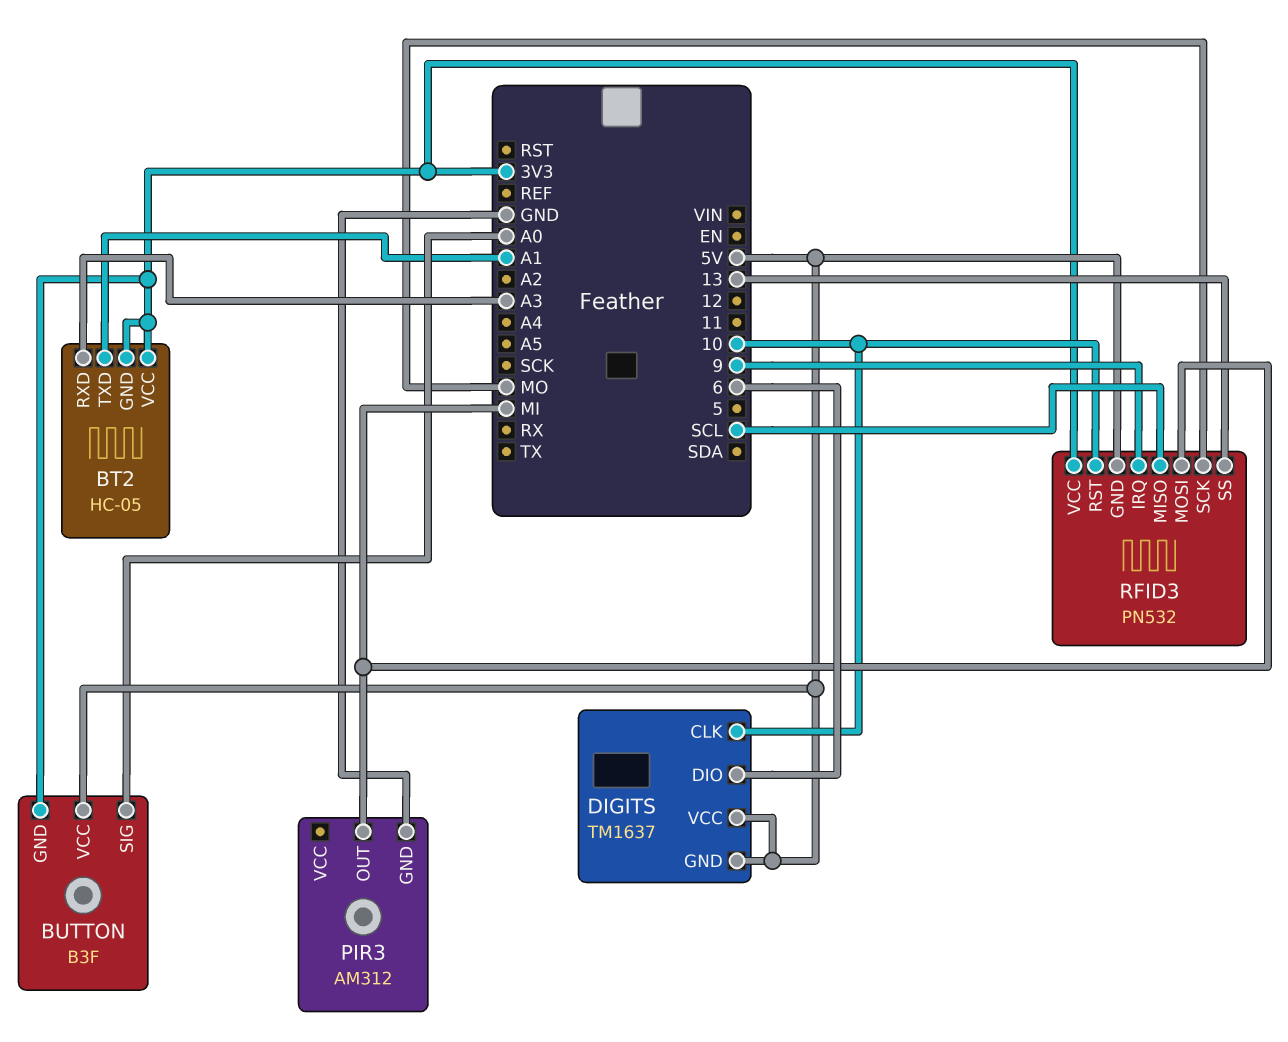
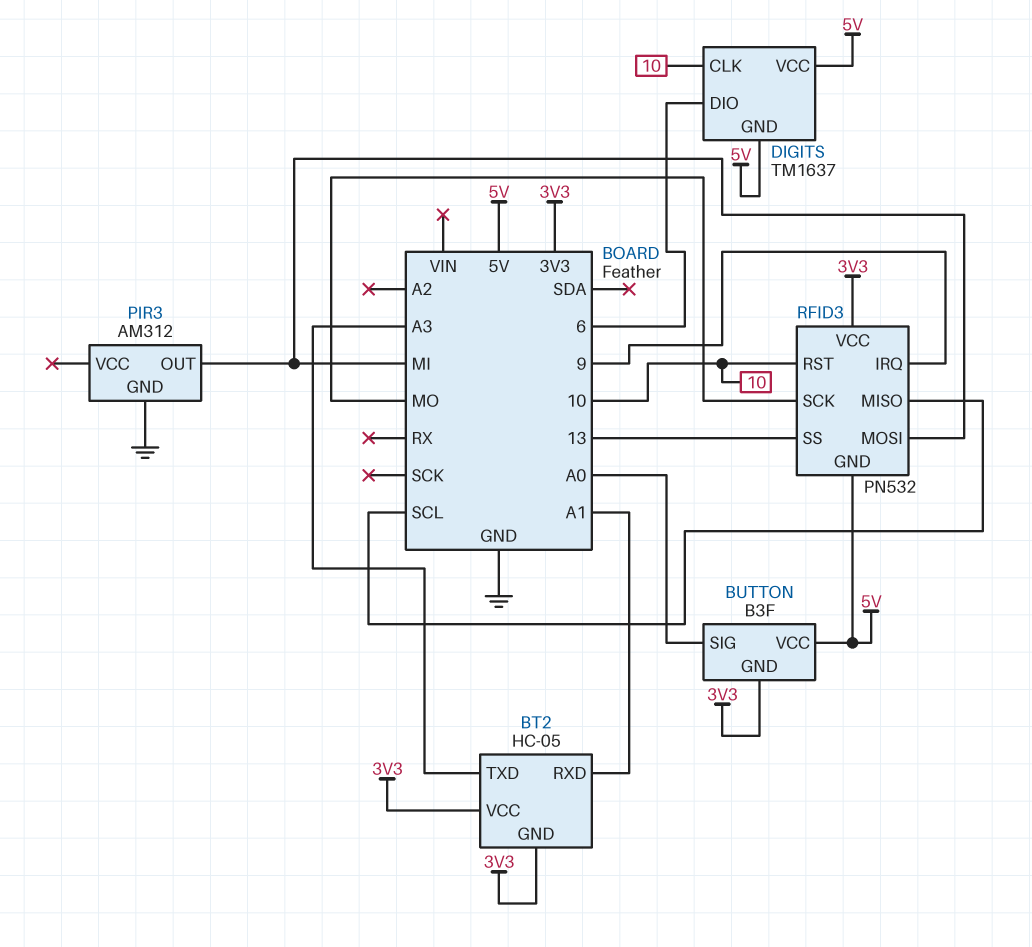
BT2 pin RXD: A3 -> A1
BT2 pin TXD: A1 -> A3

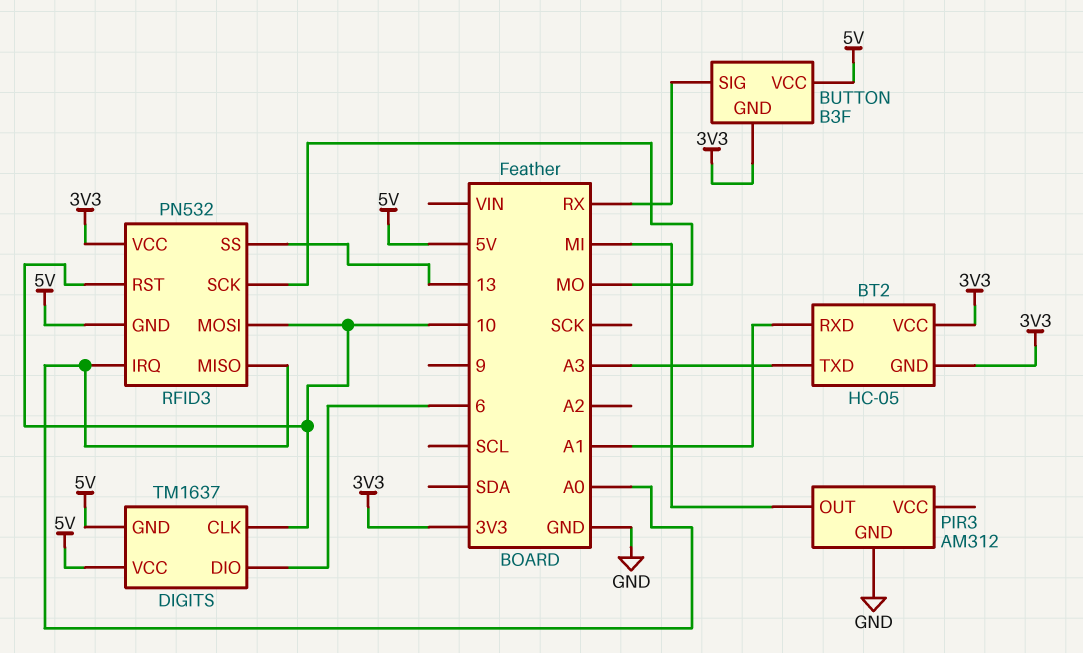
BUTTON pin SIG: A0 -> RX
RFID3 pin IRQ: 9 -> A0
RFID3 pin MISO: SCL -> A0
RFID3 pin MOSI: MI -> 10

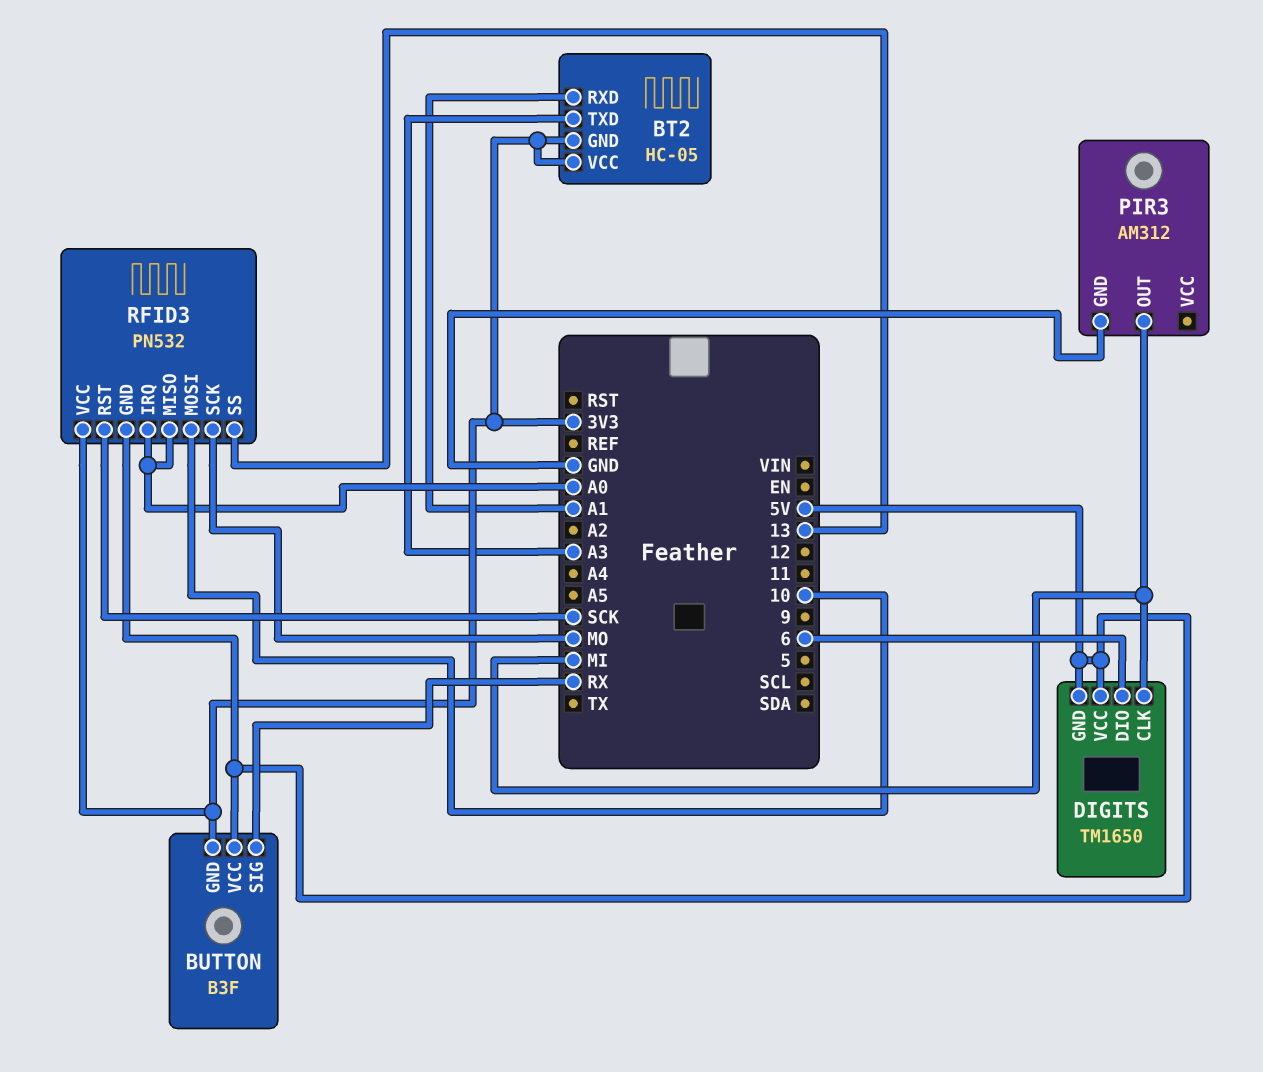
DIGITS: TM1637 -> TM1650
DIGITS pin CLK: 10 -> MI
RFID3 pin RST: 10 -> SCK

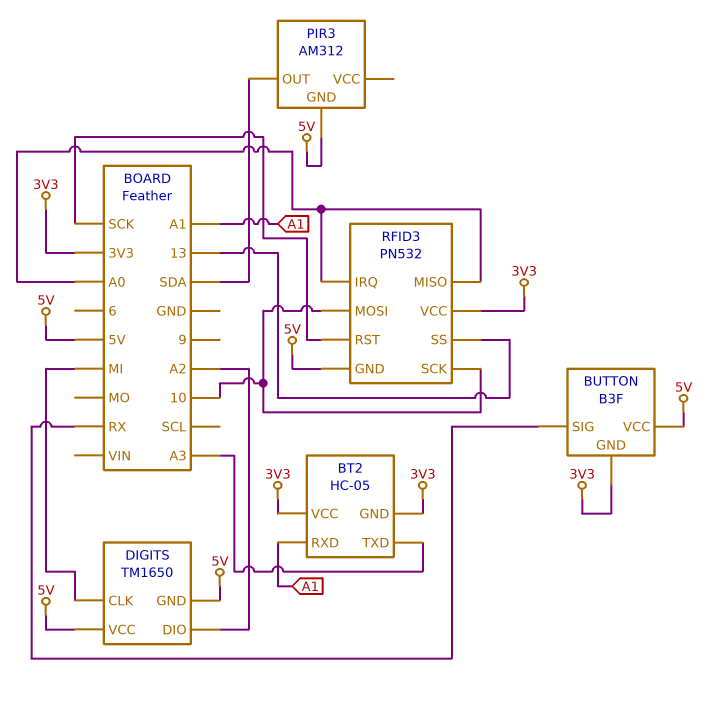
DIGITS pin DIO: 6 -> A2
PIR3 pin GND: GND -> 5V
PIR3 pin OUT: MI -> SDA
RFID3 pin SCK: MO -> 10

